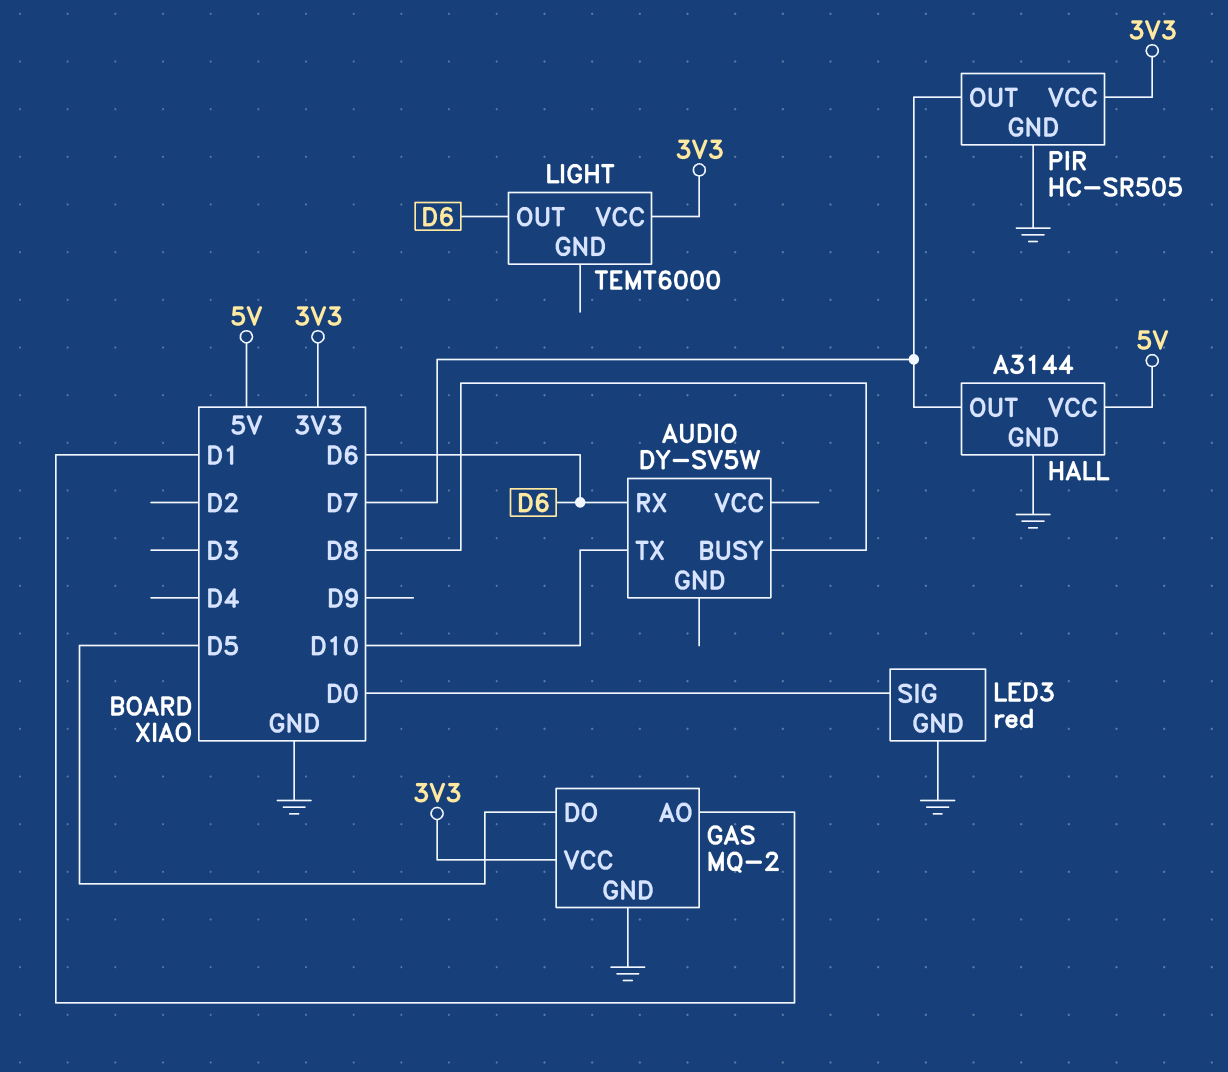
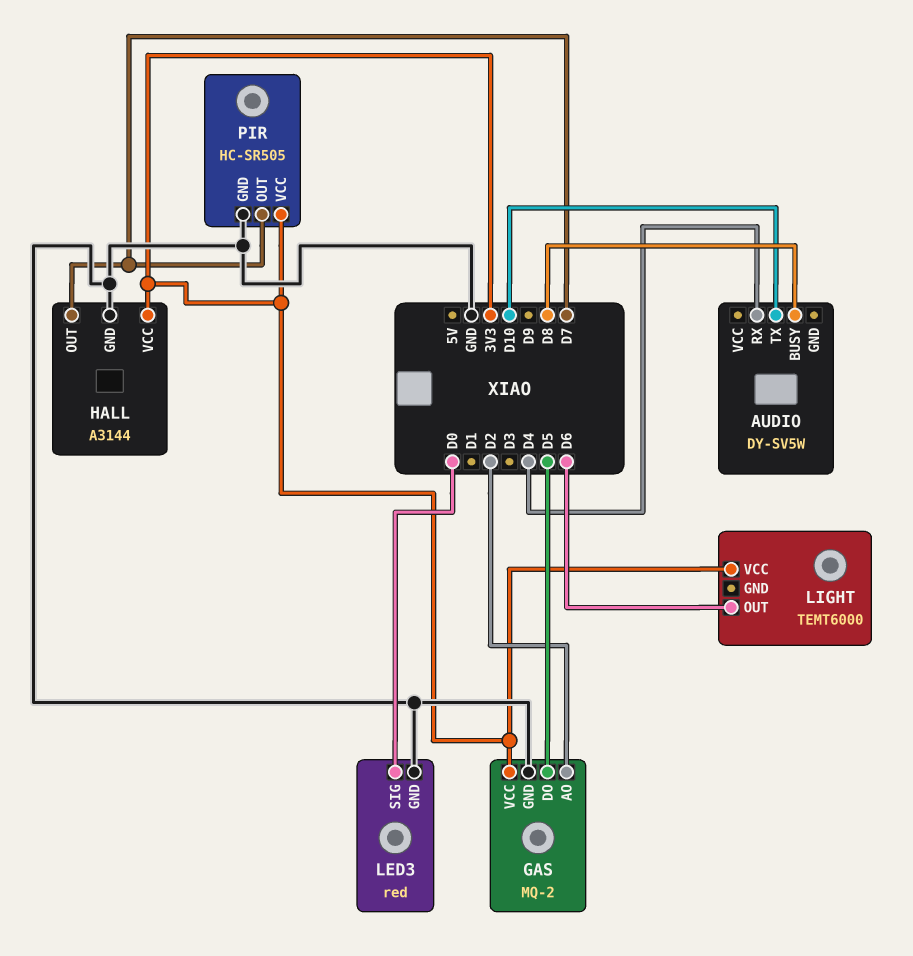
AUDIO pin RX: D6 -> D4
GAS pin AO: D1 -> D2
HALL pin VCC: 5V -> 3V3

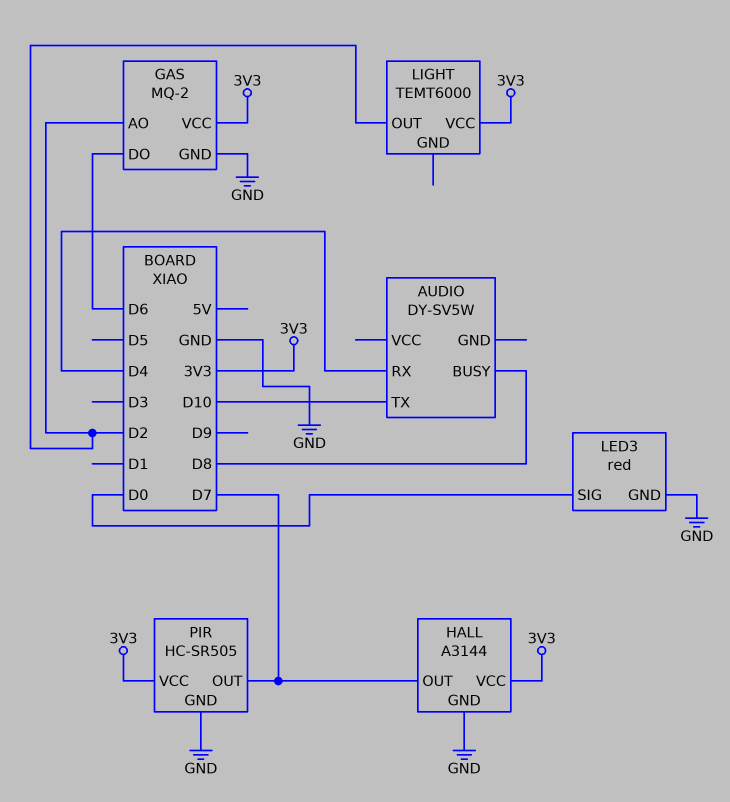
GAS pin DO: D5 -> D6
LIGHT pin OUT: D6 -> D2

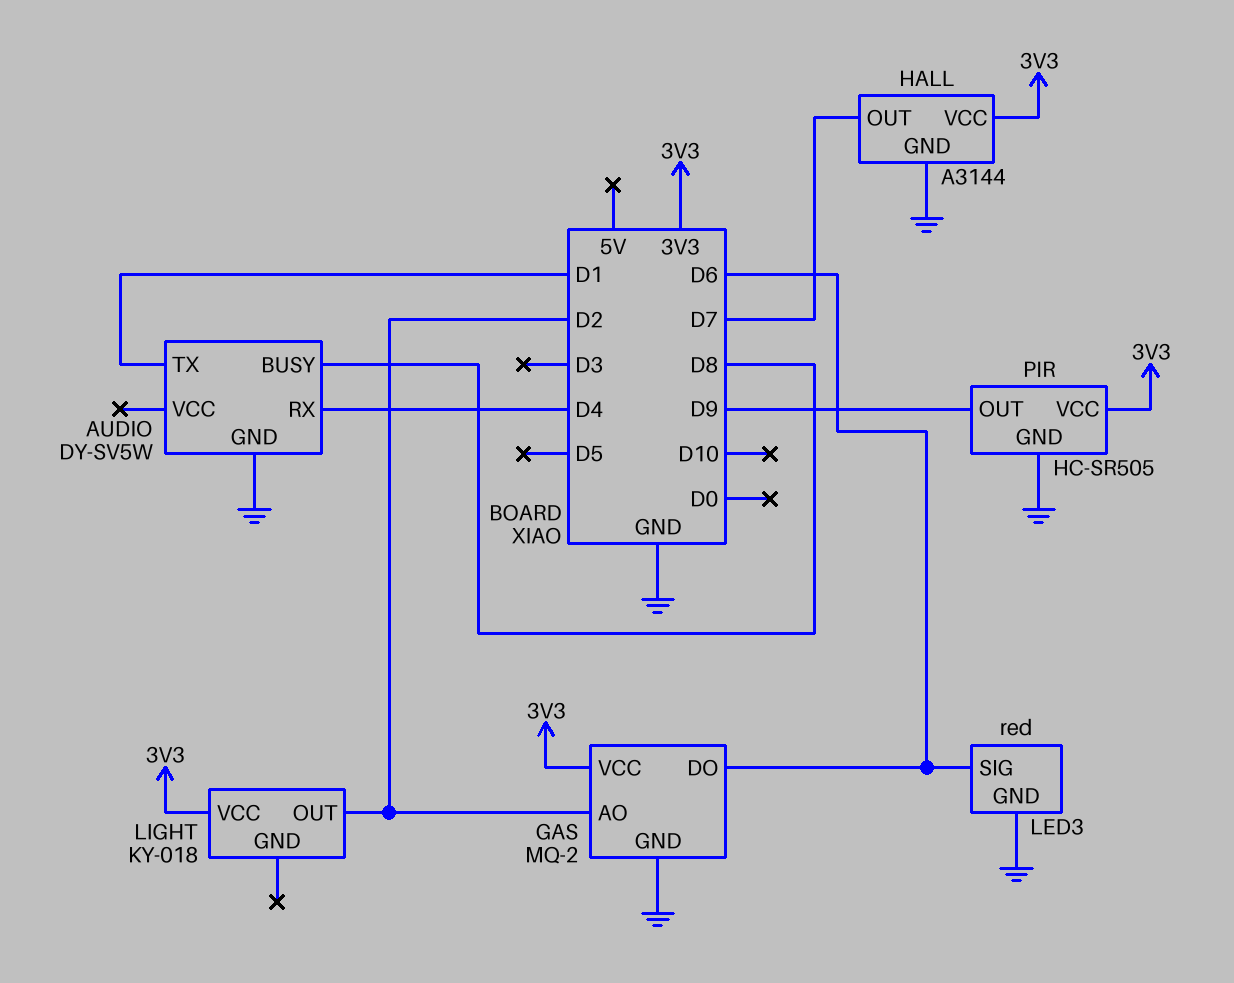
AUDIO pin GND: none -> GND
AUDIO pin TX: D10 -> D1
LED3 pin SIG: D0 -> D6
LIGHT: TEMT6000 -> KY-018
PIR pin OUT: D7 -> D9

